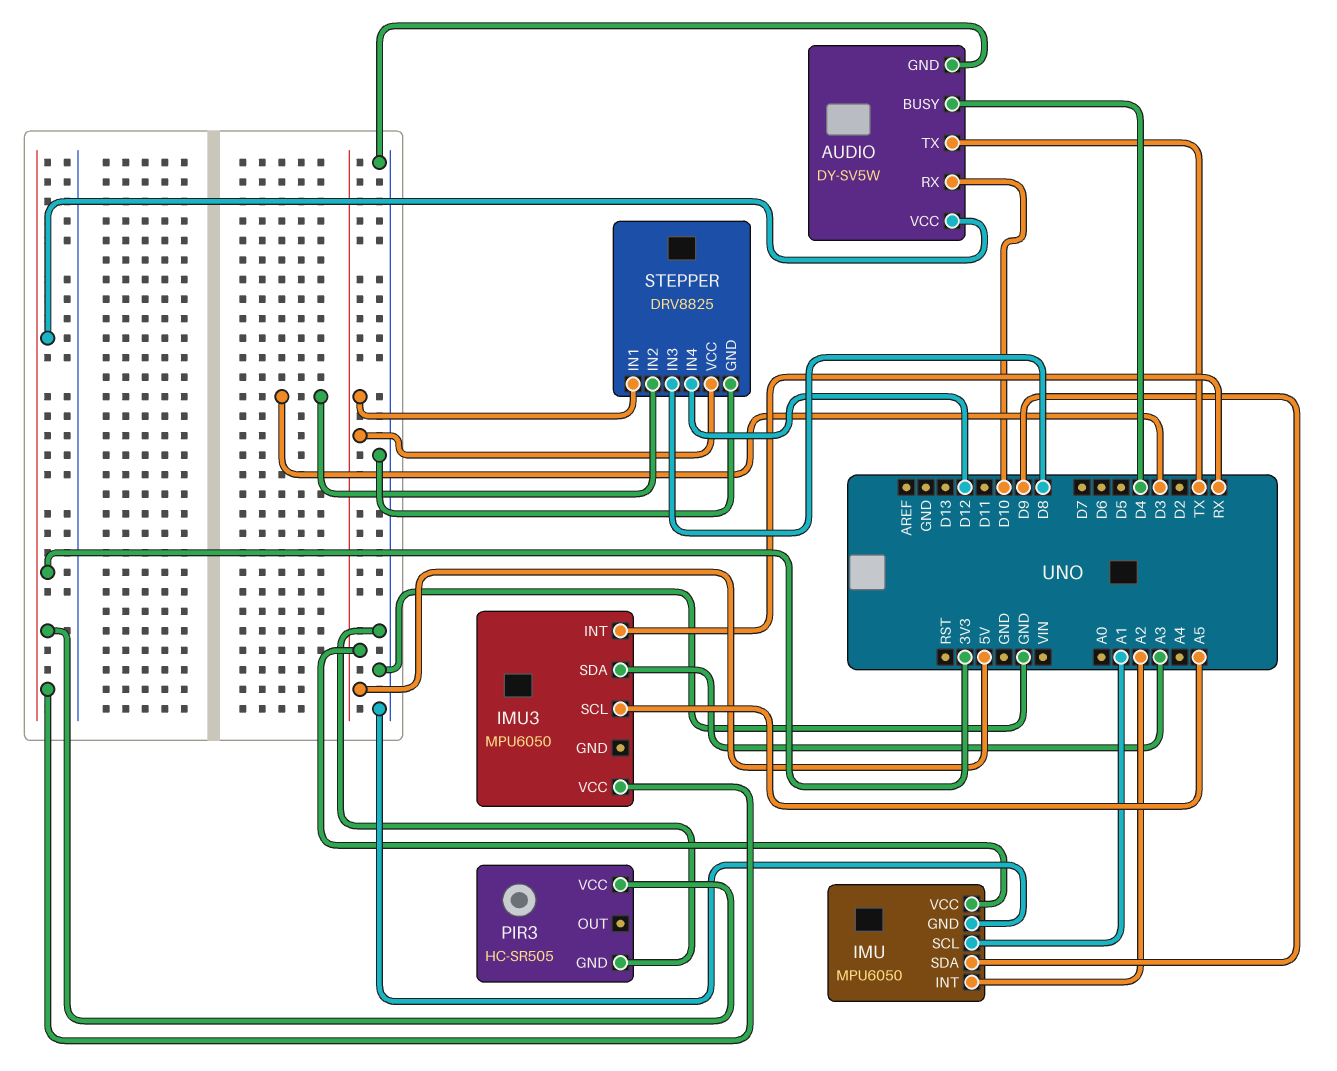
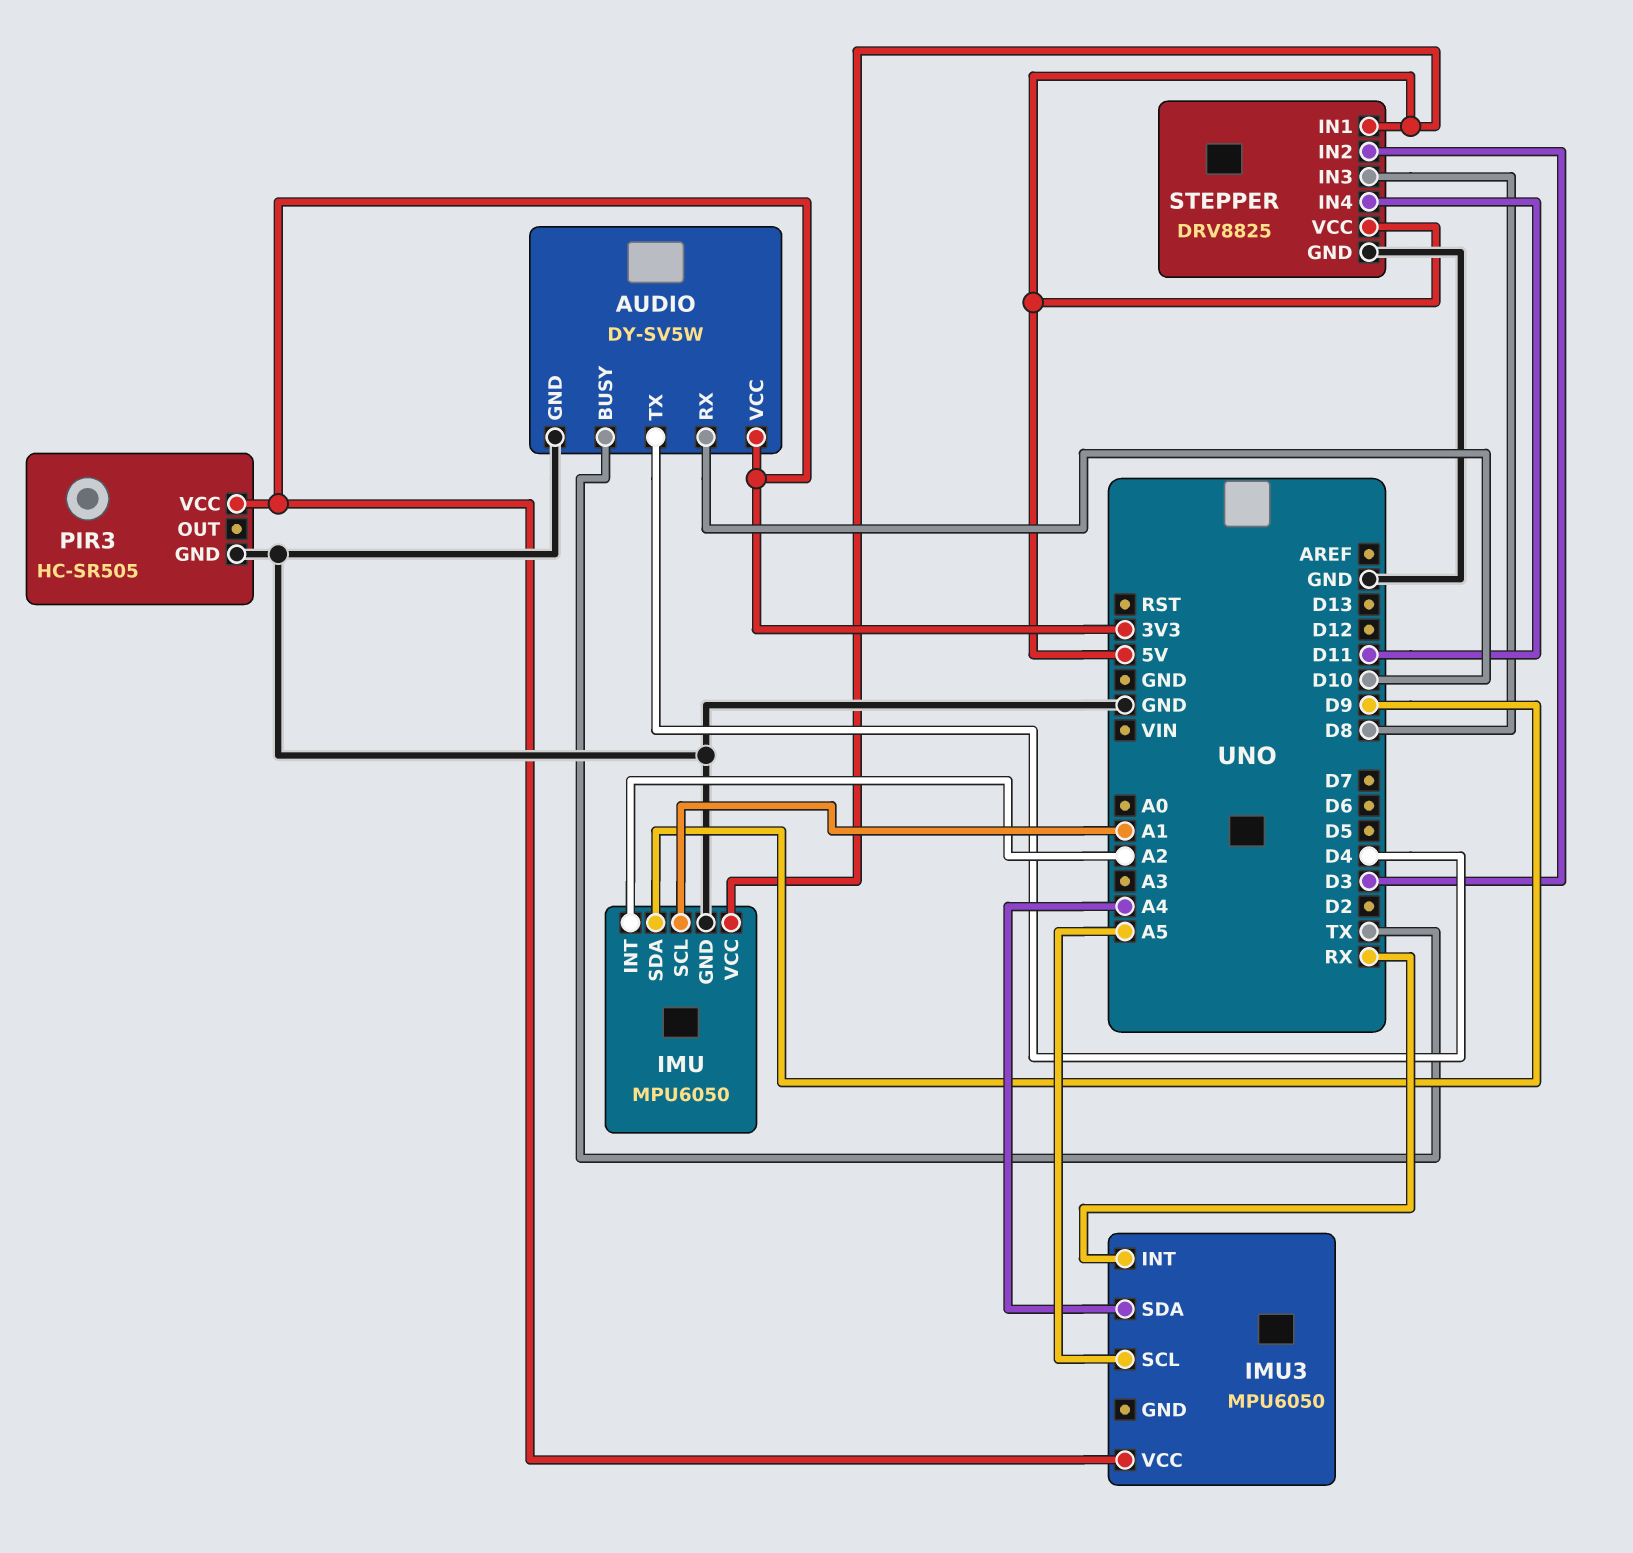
AUDIO pin BUSY: D4 -> TX
AUDIO pin TX: TX -> D4
IMU3 pin SDA: A3 -> A4
STEPPER pin IN4: D12 -> D11

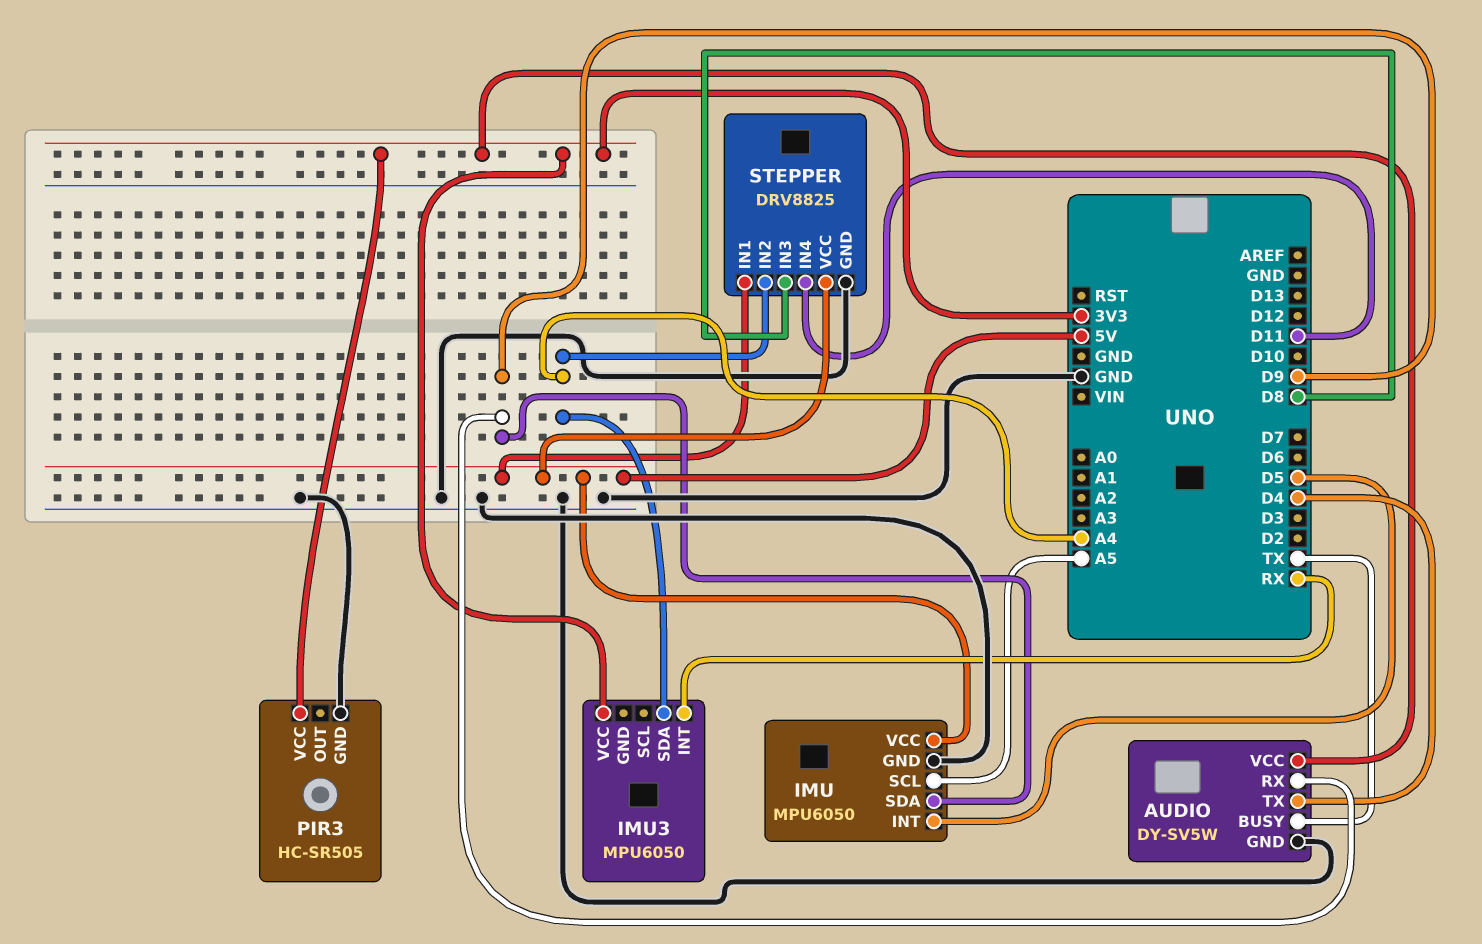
AUDIO pin RX: D10 -> D9
IMU pin INT: A2 -> D5
IMU pin SCL: A1 -> A5
IMU3 pin SCL: A5 -> none
STEPPER pin IN2: D3 -> A4

